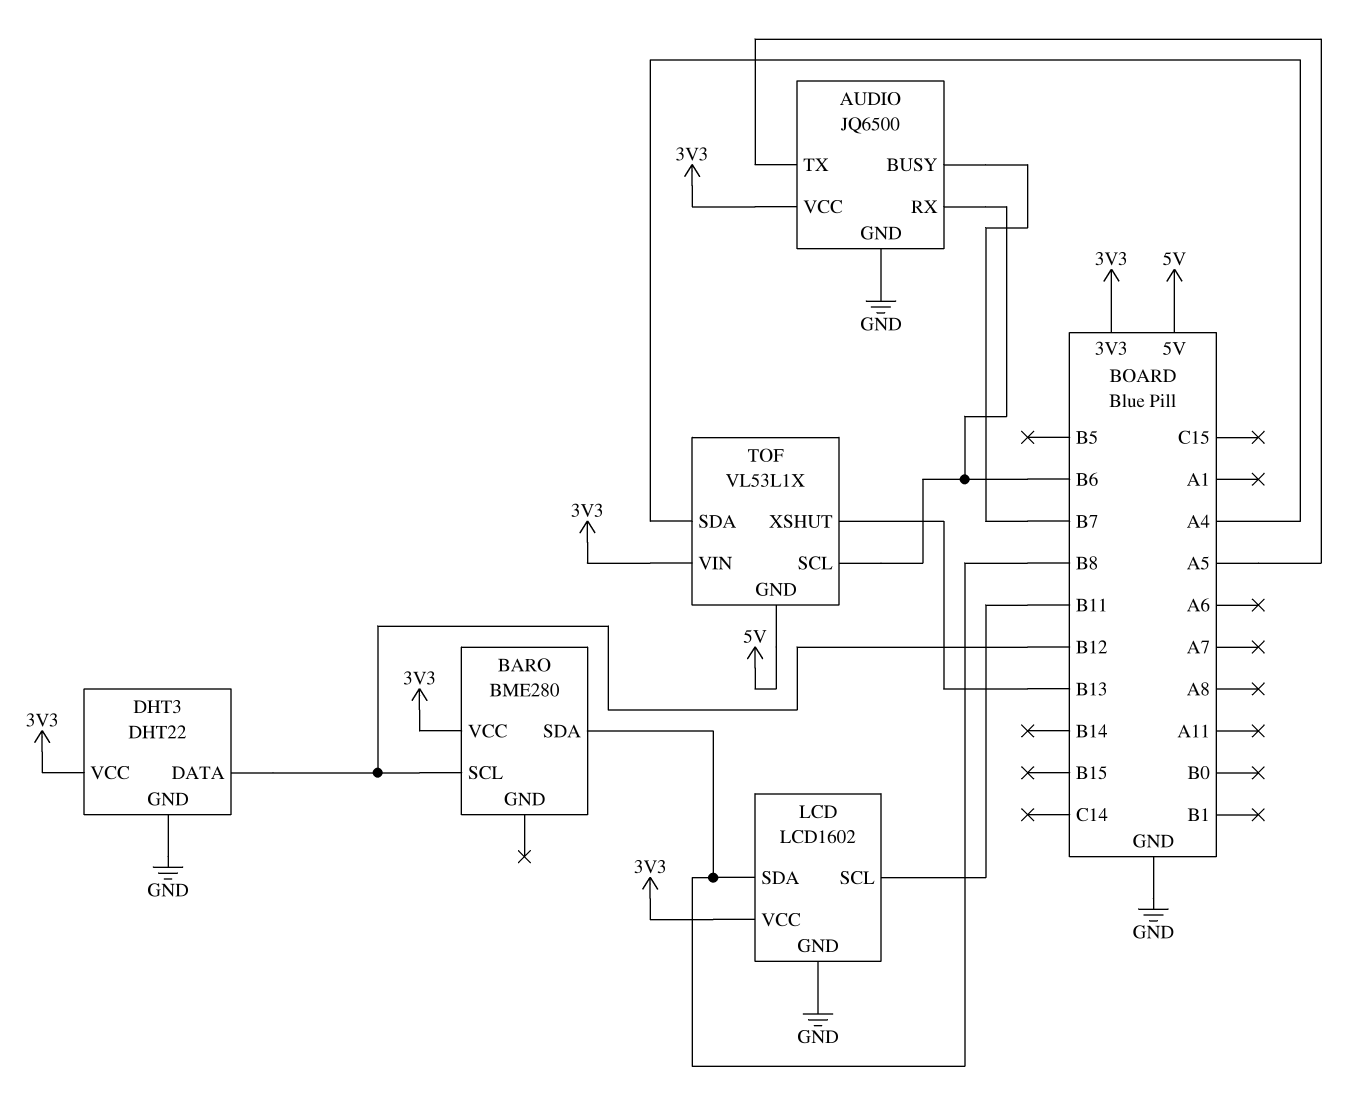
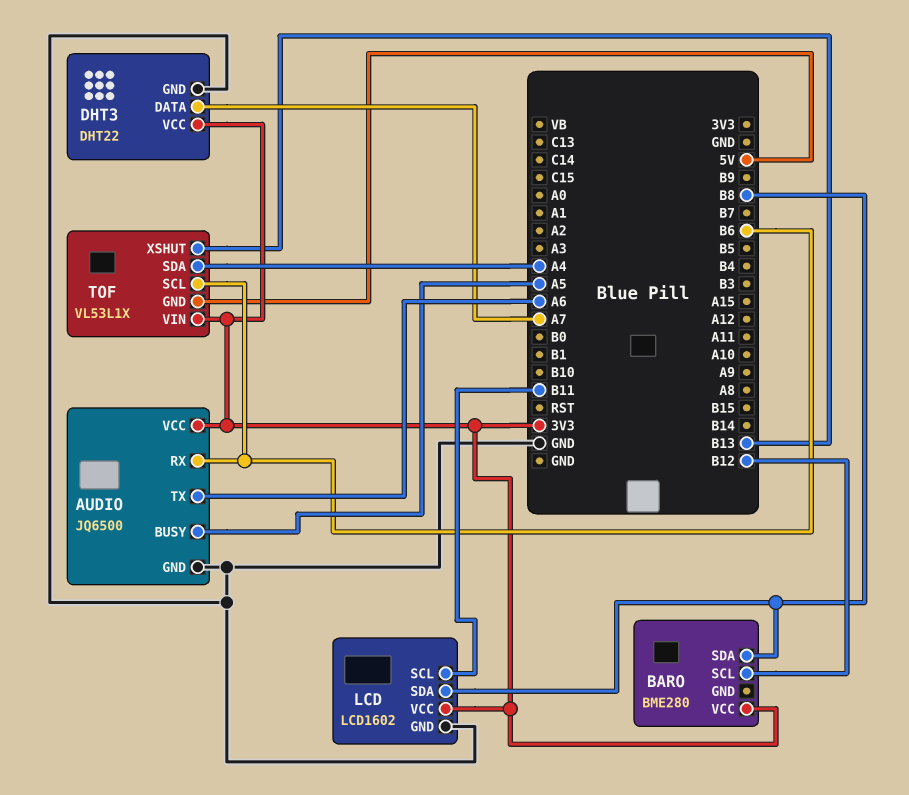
AUDIO pin BUSY: B7 -> A5
AUDIO pin TX: A5 -> A6
DHT3 pin DATA: B12 -> A7

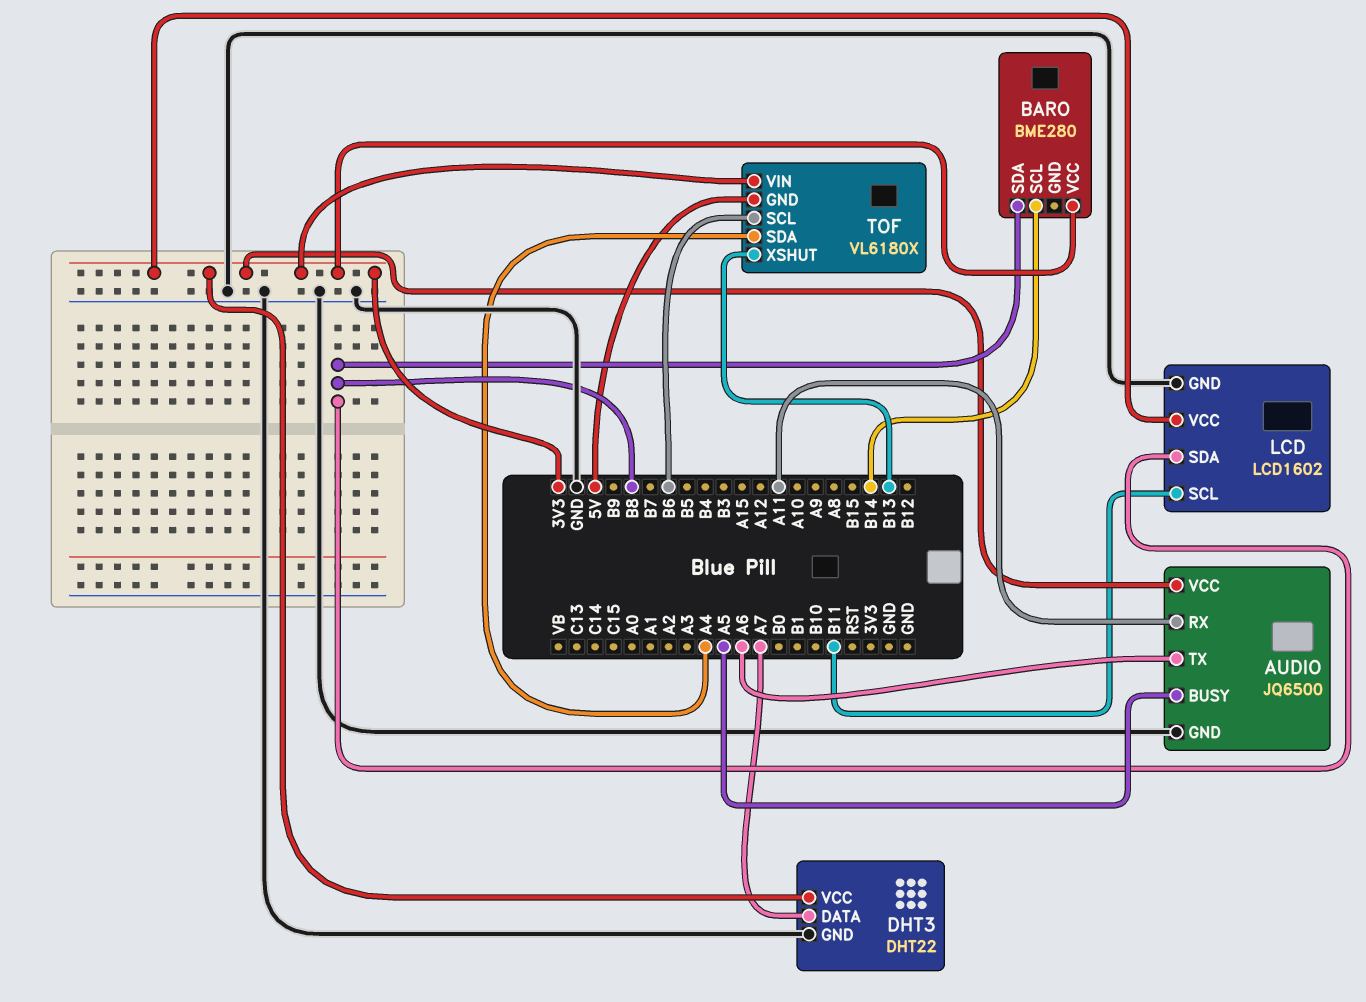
AUDIO pin RX: B6 -> A11
BARO pin SCL: B12 -> B14
TOF: VL53L1X -> VL6180X

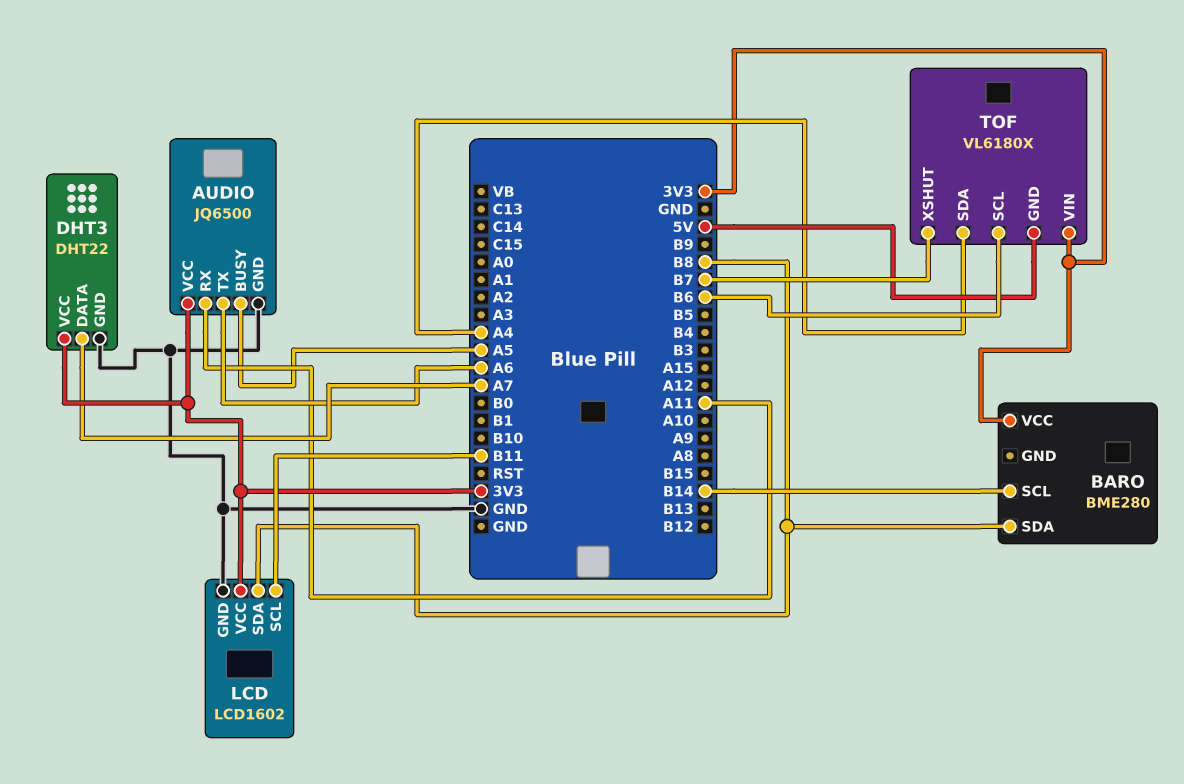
TOF pin XSHUT: B13 -> B7

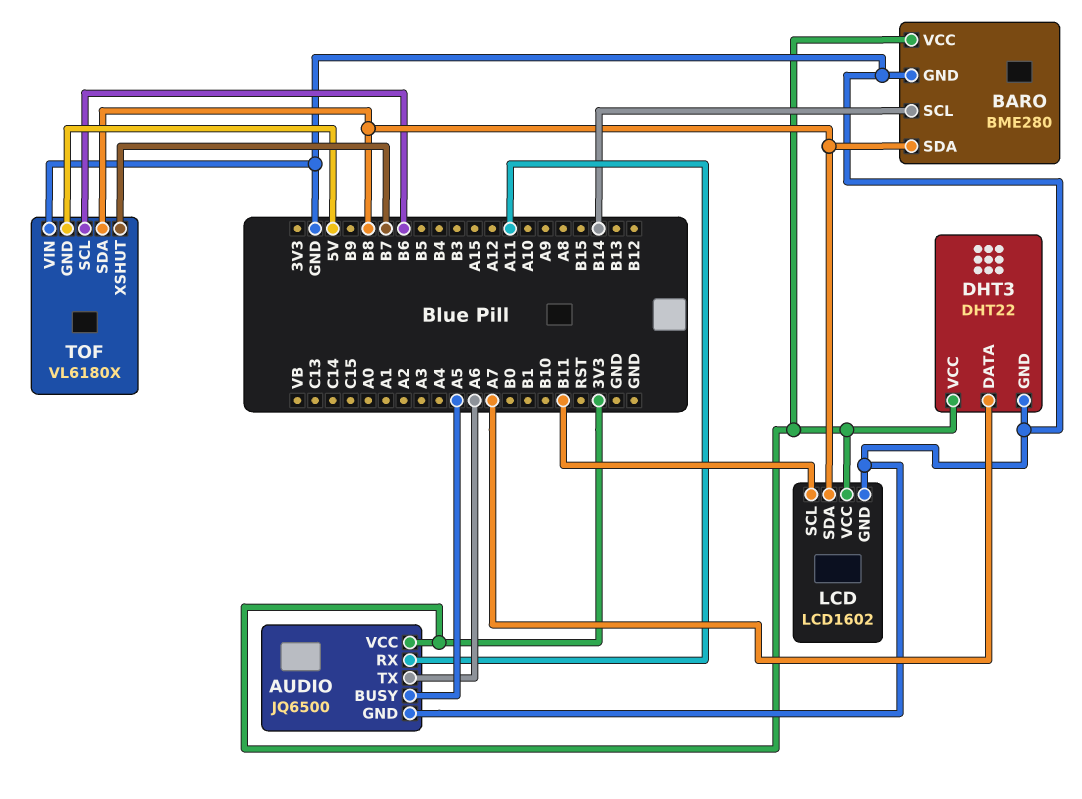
BARO pin GND: none -> GND
TOF pin SDA: A4 -> B8
TOF pin VIN: 3V3 -> GND

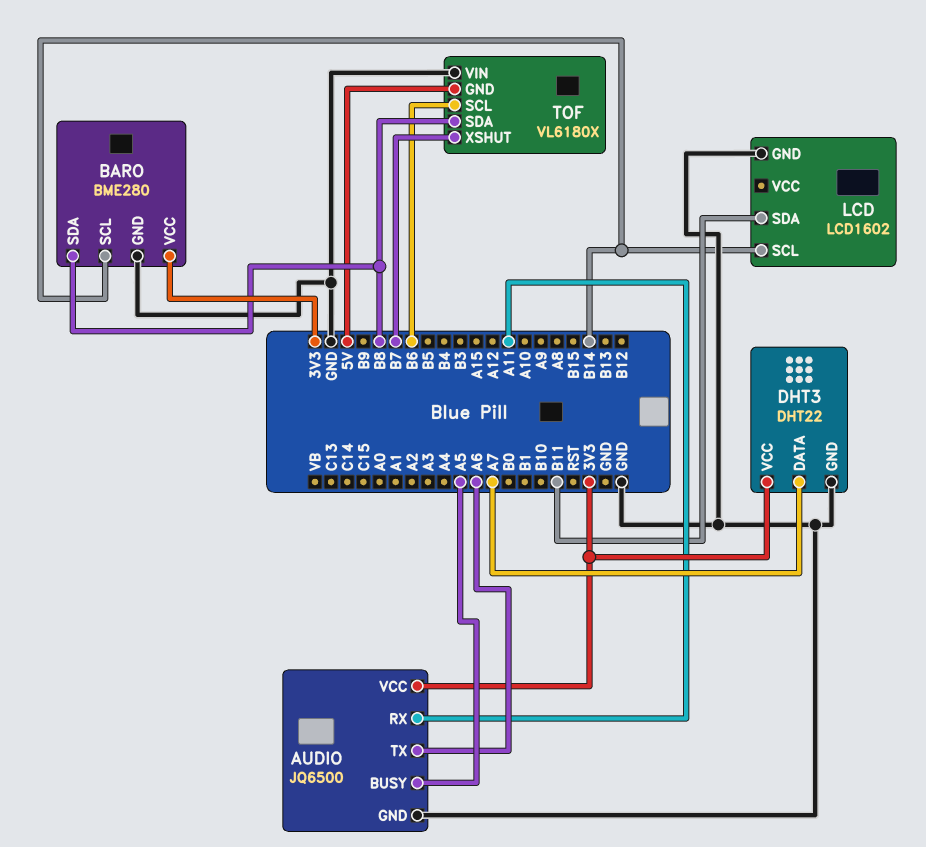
LCD pin SCL: B11 -> B14
LCD pin SDA: B8 -> B11
LCD pin VCC: 3V3 -> none

